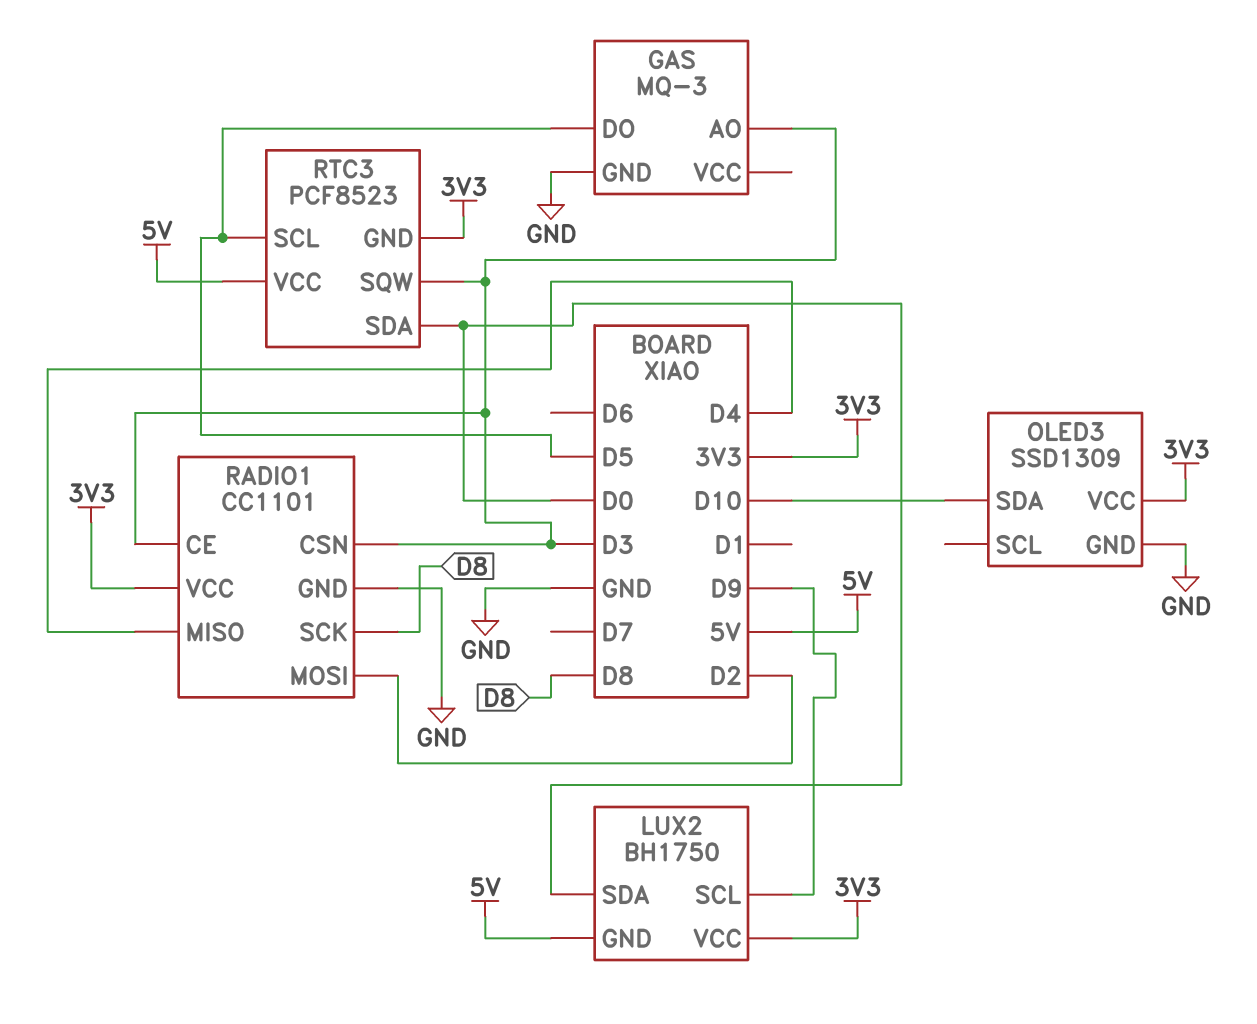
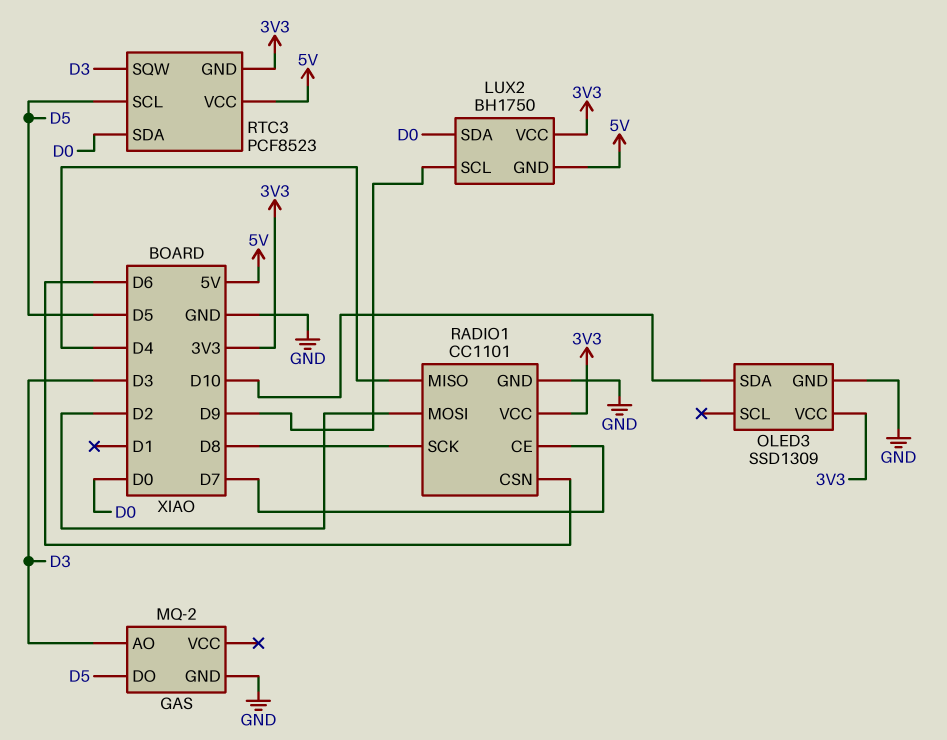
GAS: MQ-3 -> MQ-2
RADIO1 pin CE: D3 -> D7
RADIO1 pin CSN: D3 -> D6

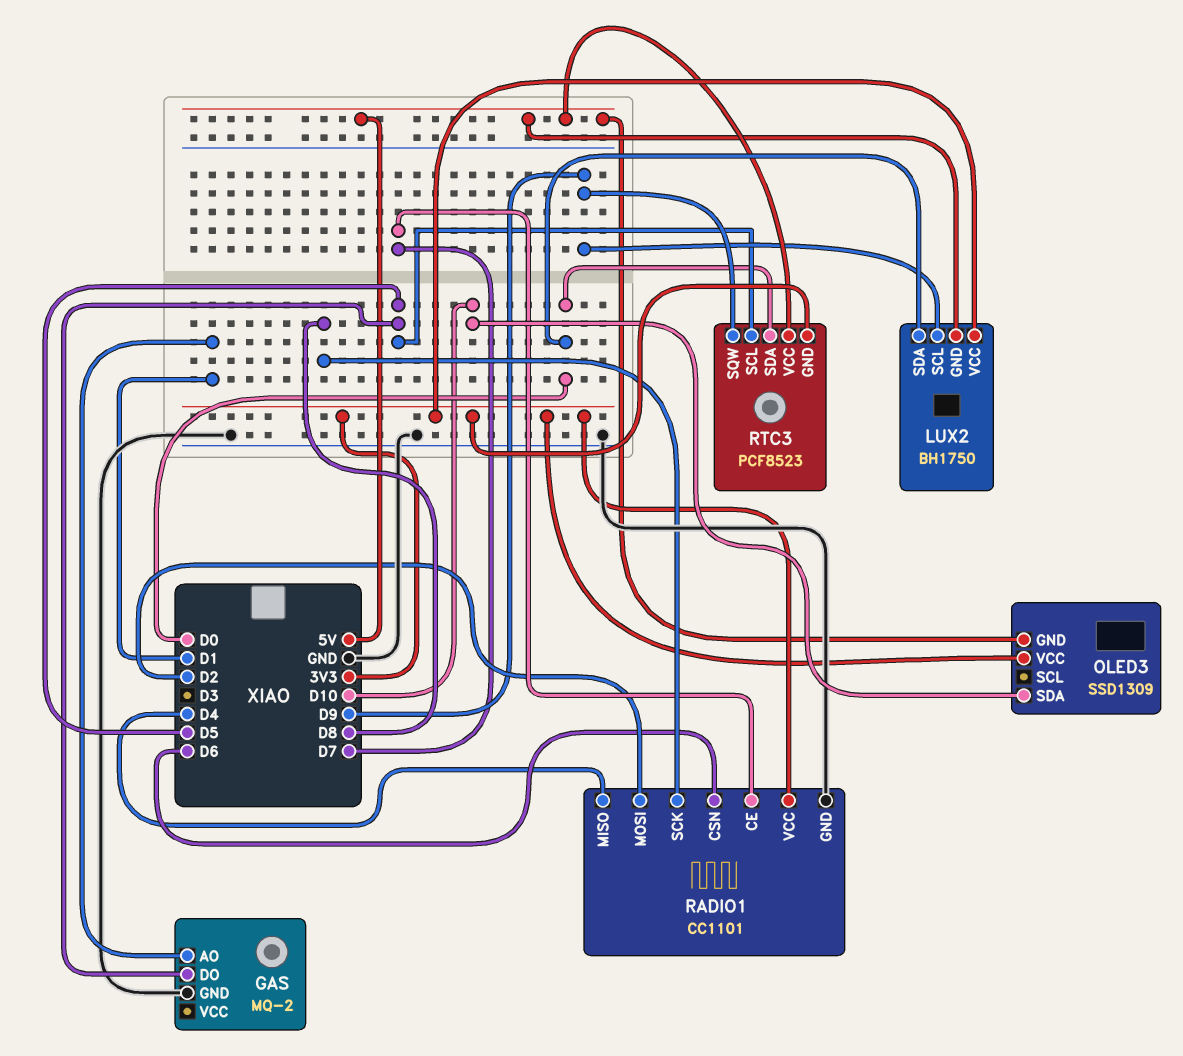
GAS pin AO: D3 -> D1
OLED3 pin GND: GND -> 5V
RTC3 pin SQW: D3 -> D9

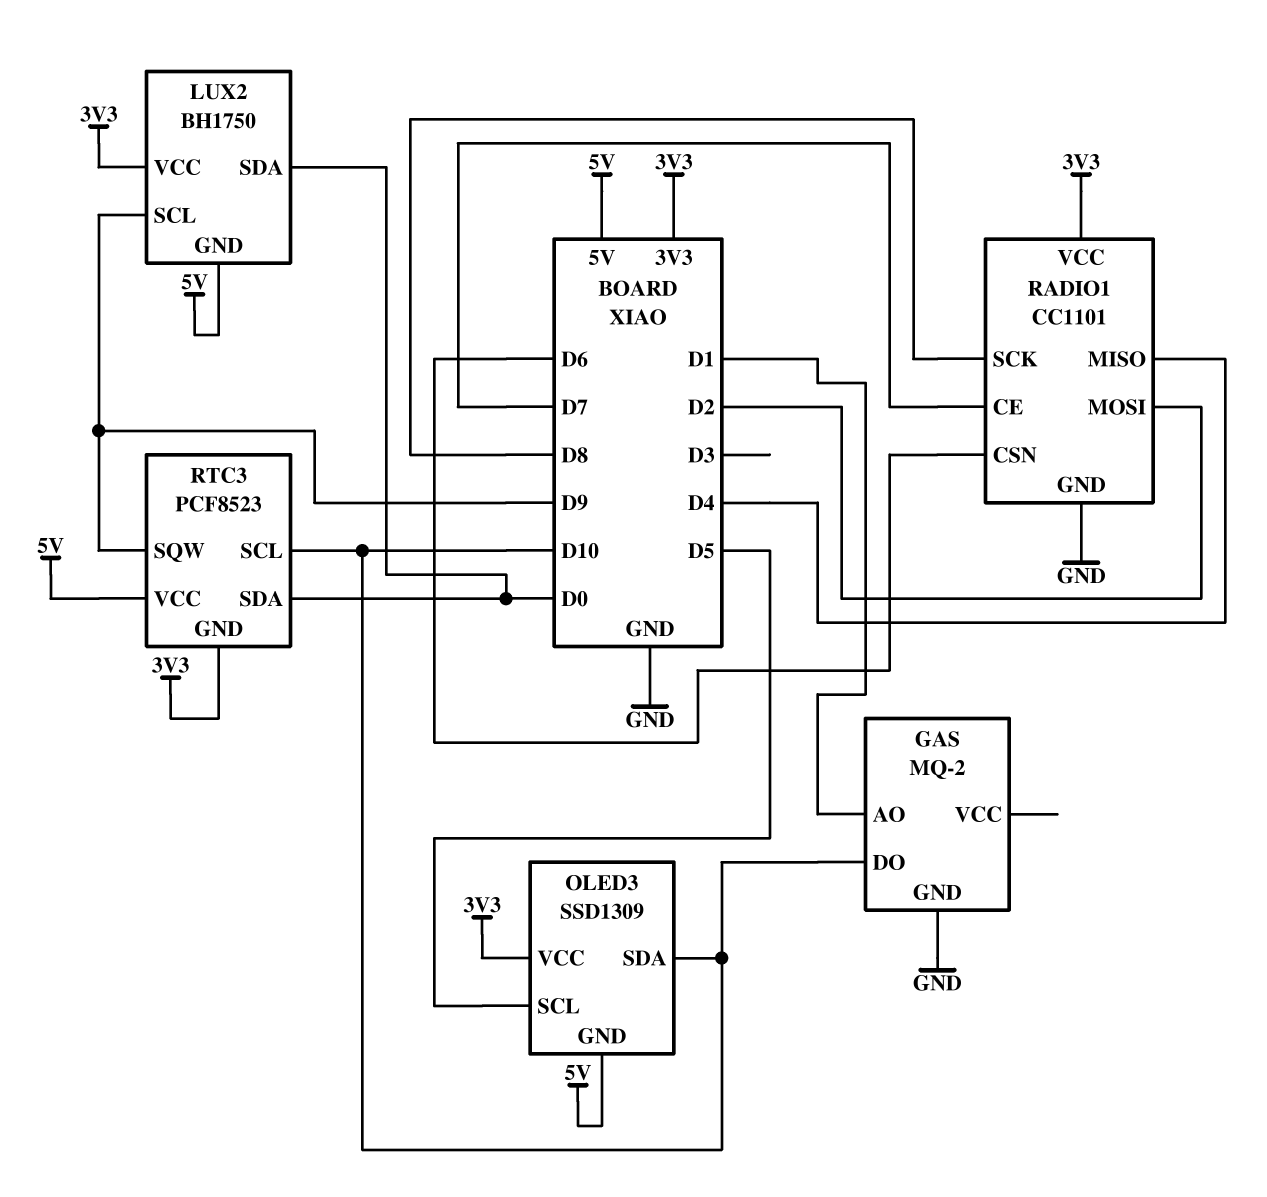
GAS pin DO: D5 -> D10
OLED3 pin SCL: none -> D5
RTC3 pin SCL: D5 -> D10

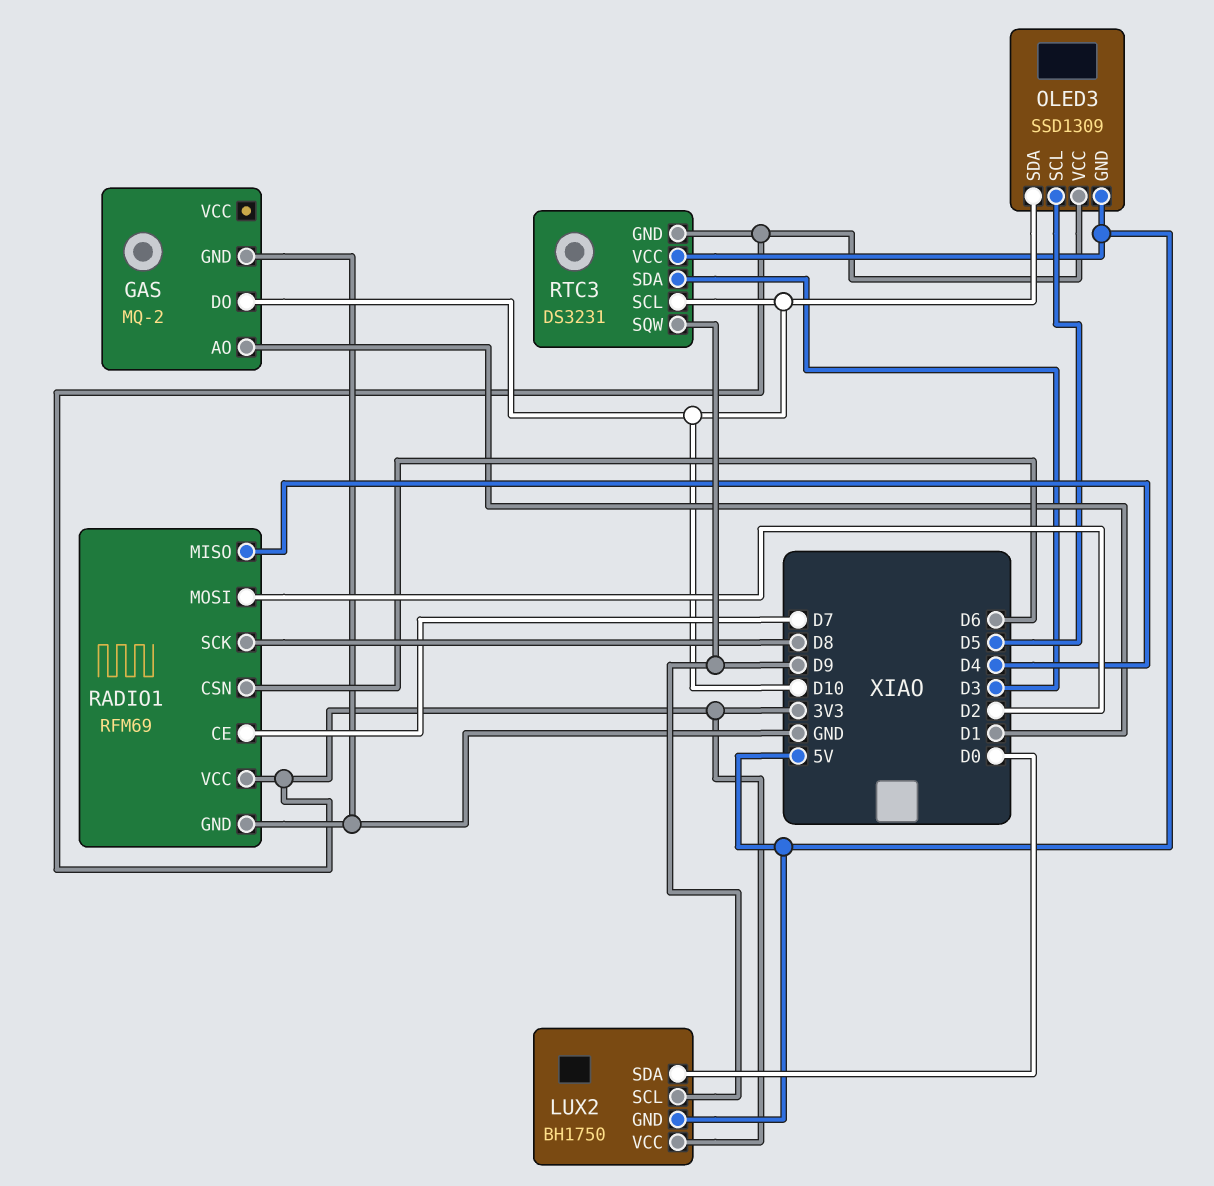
RADIO1: CC1101 -> RFM69
RTC3: PCF8523 -> DS3231
RTC3 pin SDA: D0 -> D3

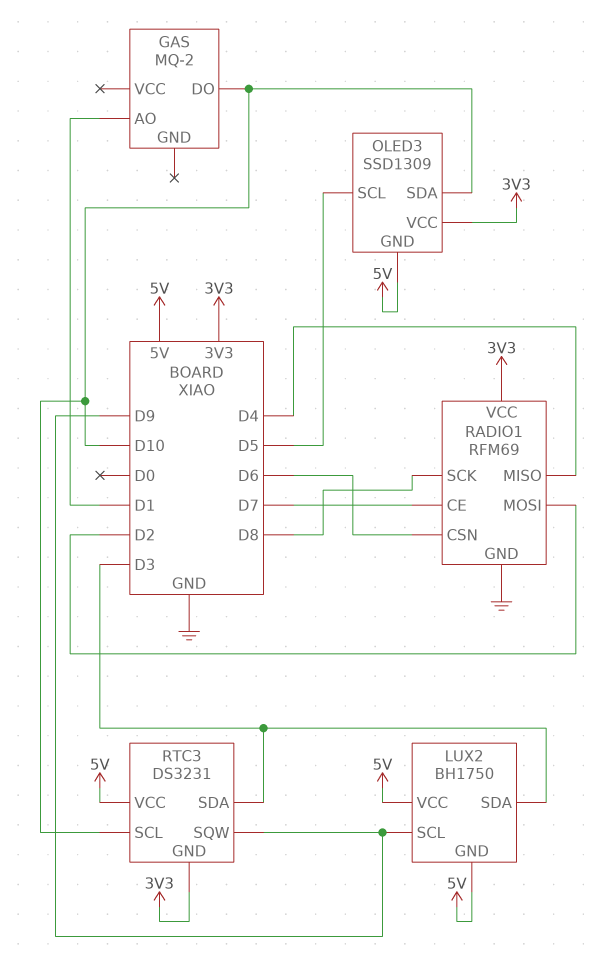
GAS pin GND: GND -> none
LUX2 pin SDA: D0 -> D3
LUX2 pin VCC: 3V3 -> 5V

